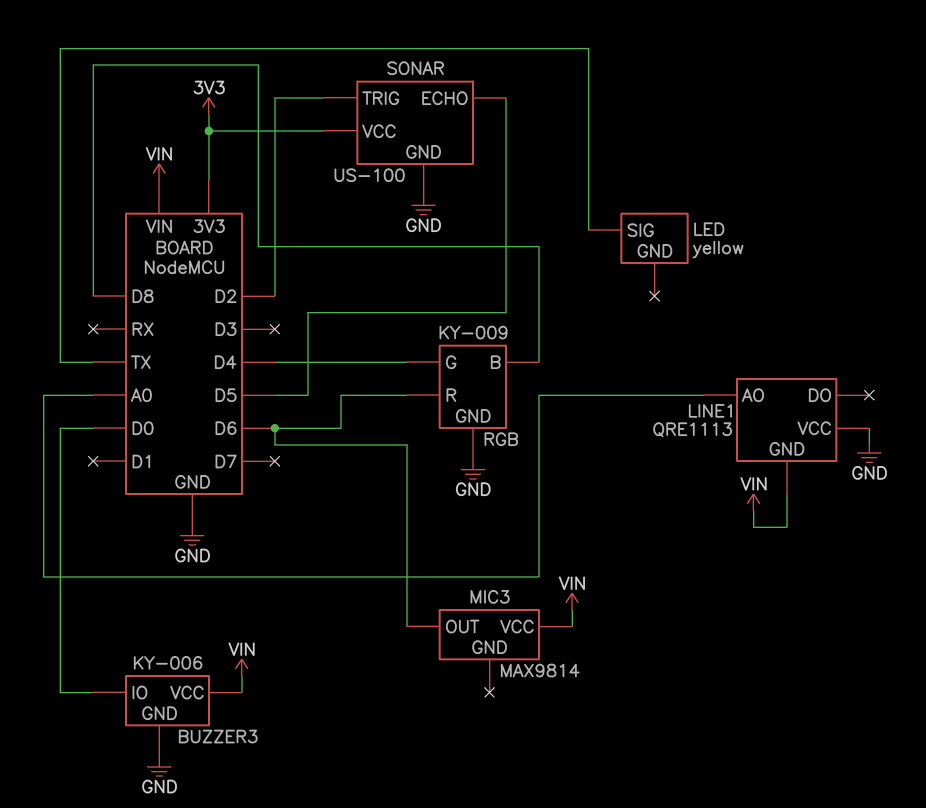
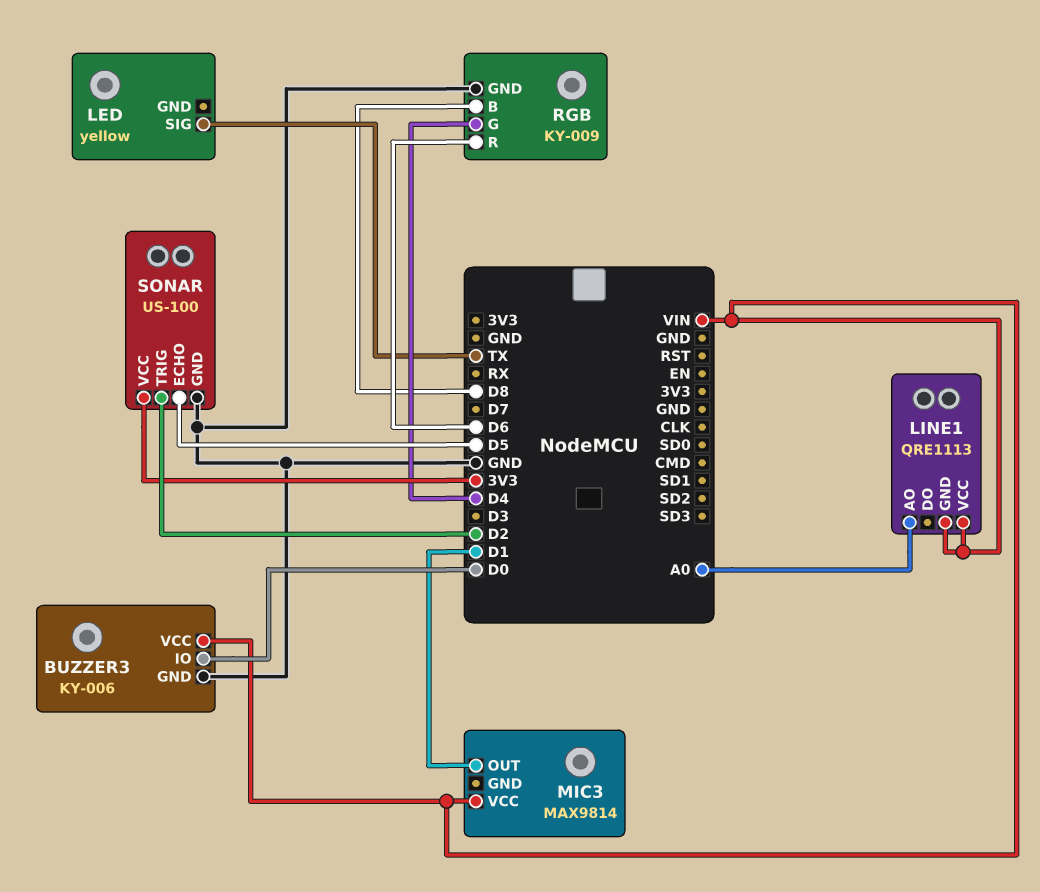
LINE1 pin VCC: GND -> VIN
MIC3 pin OUT: D6 -> D1

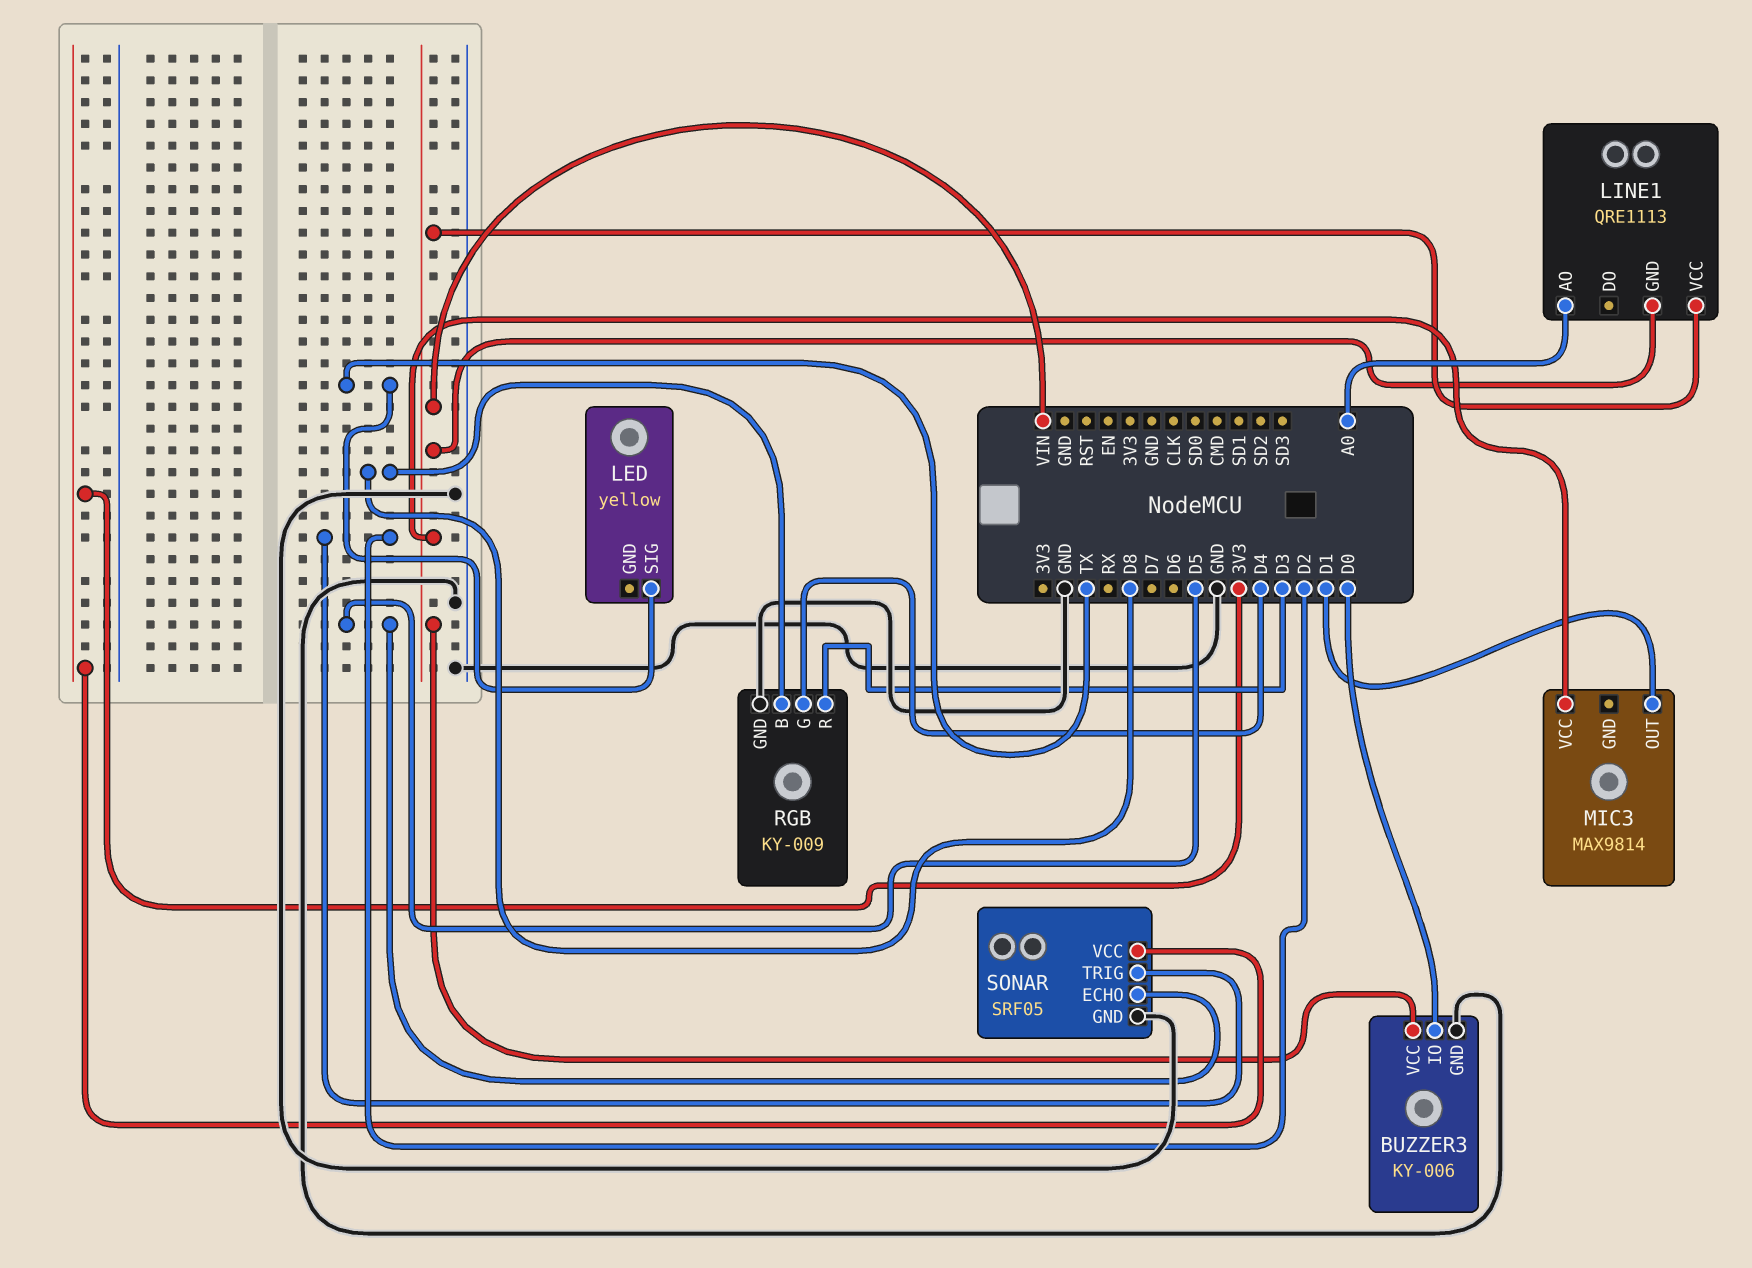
RGB pin R: D6 -> D3
SONAR: US-100 -> SRF05

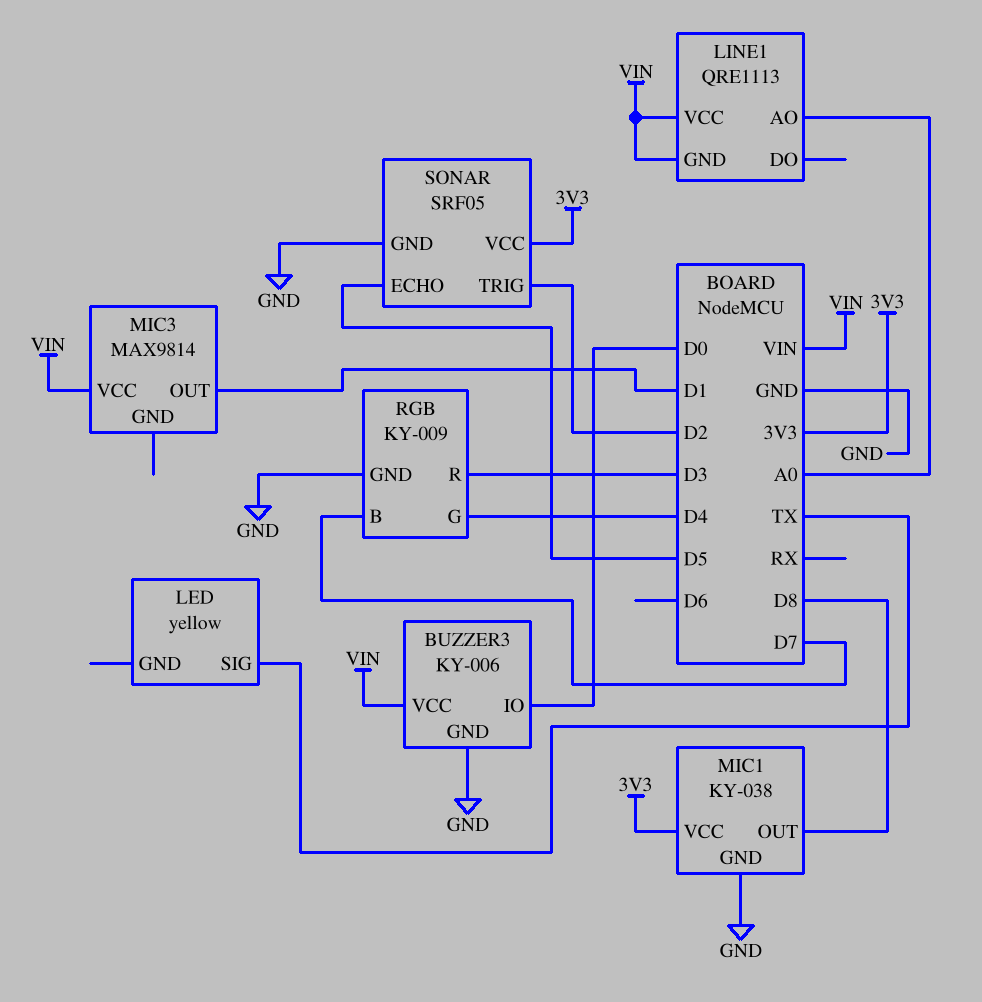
MIC1: none -> KY-038
MIC1 pin GND: none -> GND
MIC1 pin OUT: none -> D8
MIC1 pin VCC: none -> 3V3
RGB pin B: D8 -> D7

